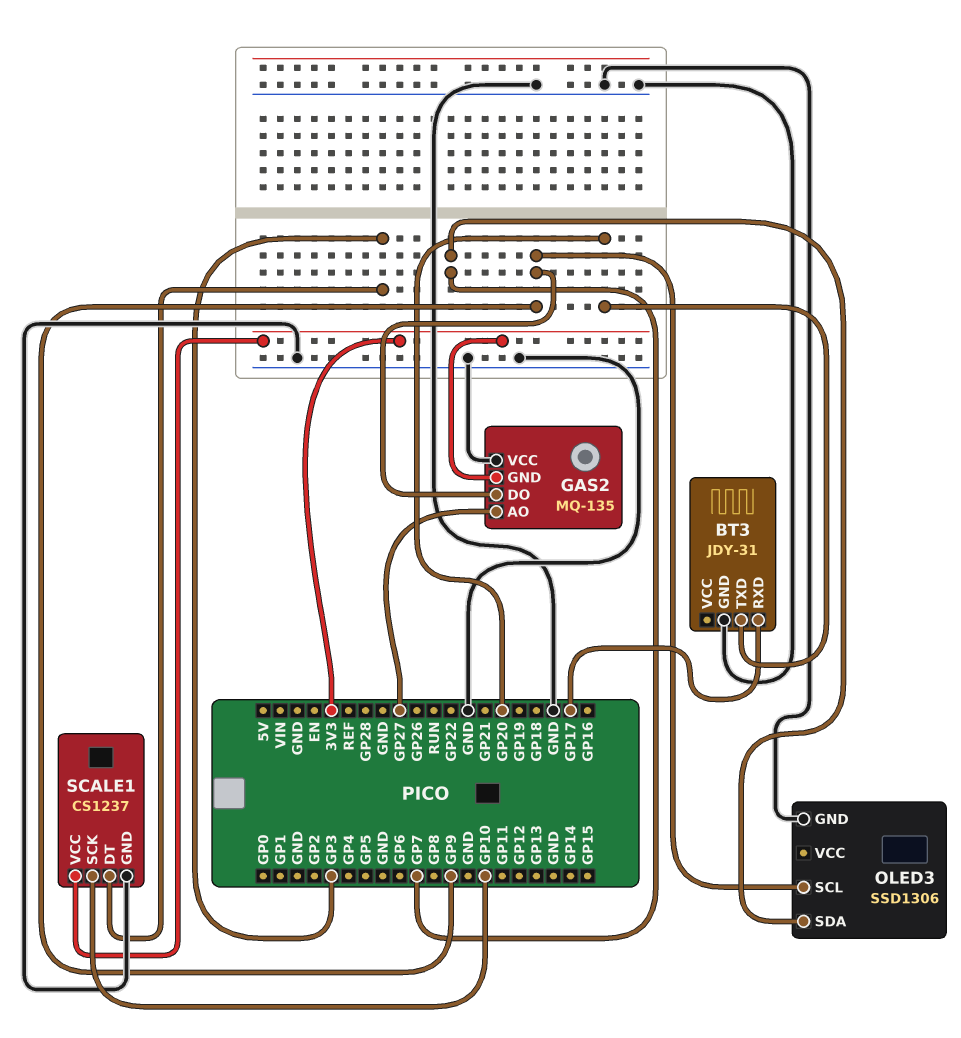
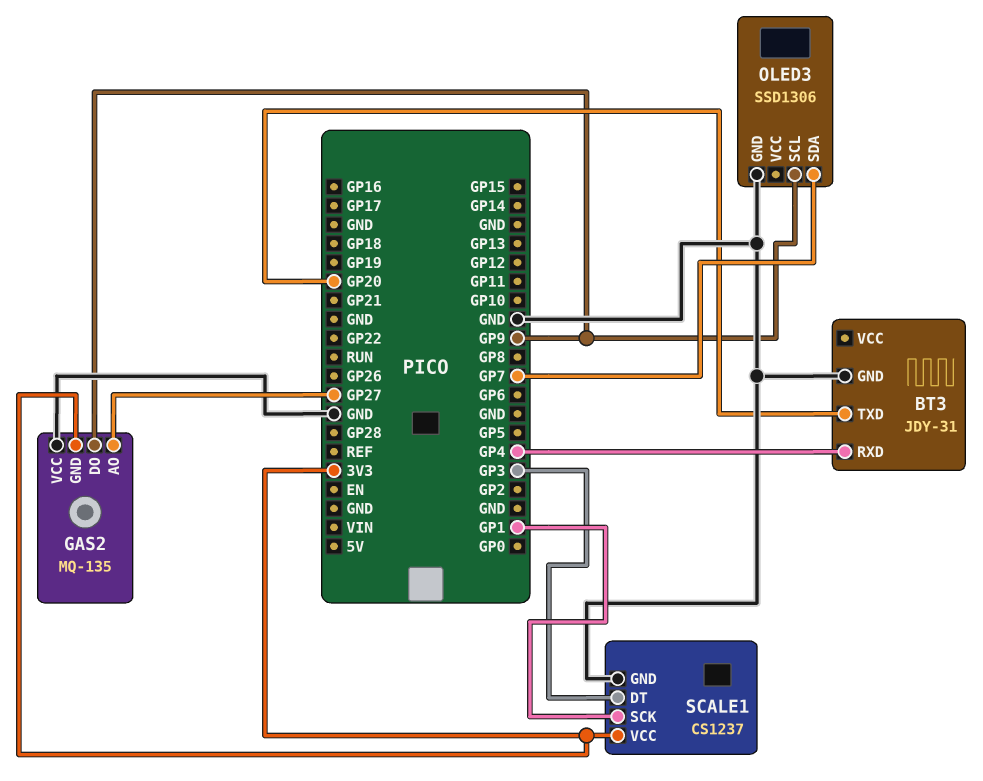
BT3 pin RXD: GP17 -> GP4
SCALE1 pin SCK: GP10 -> GP1

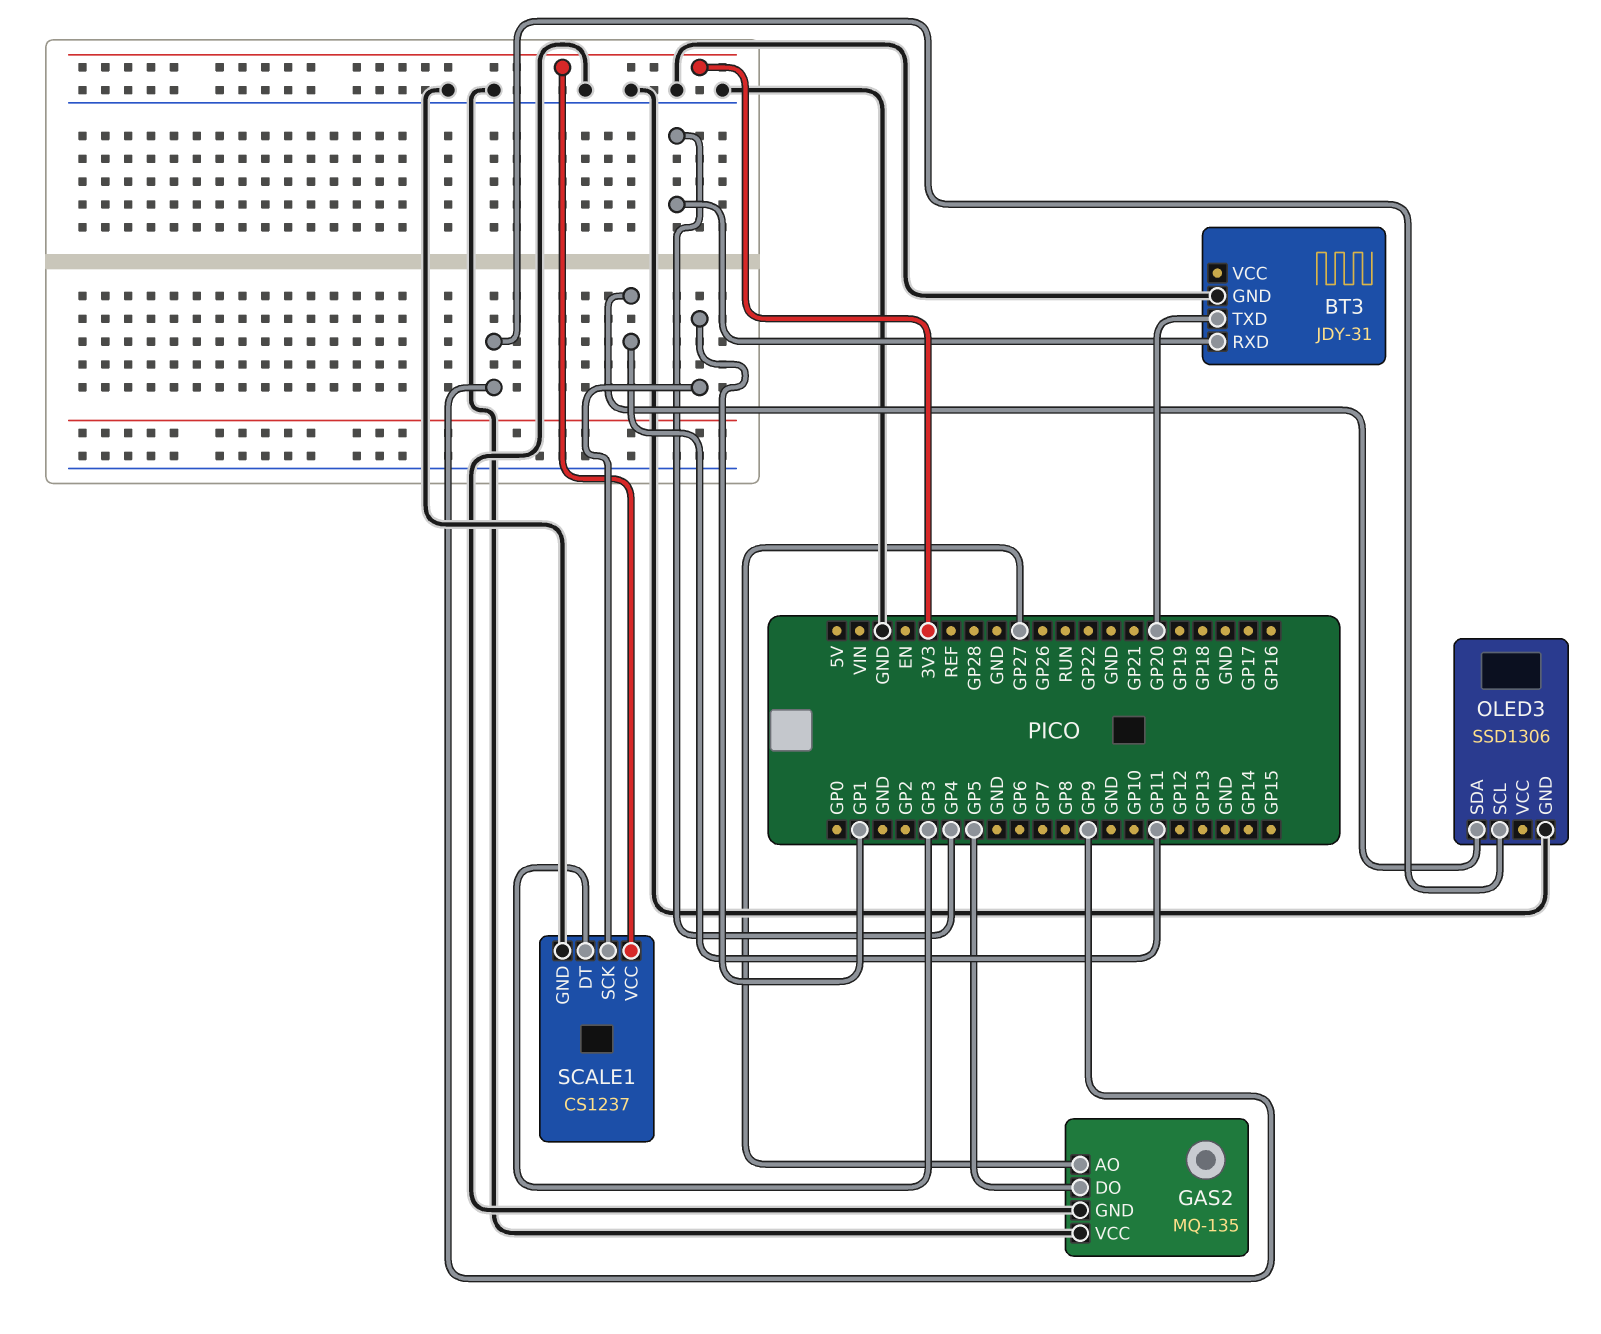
GAS2 pin DO: GP9 -> GP5
GAS2 pin GND: 3V3 -> GND
OLED3 pin SDA: GP7 -> GP11

